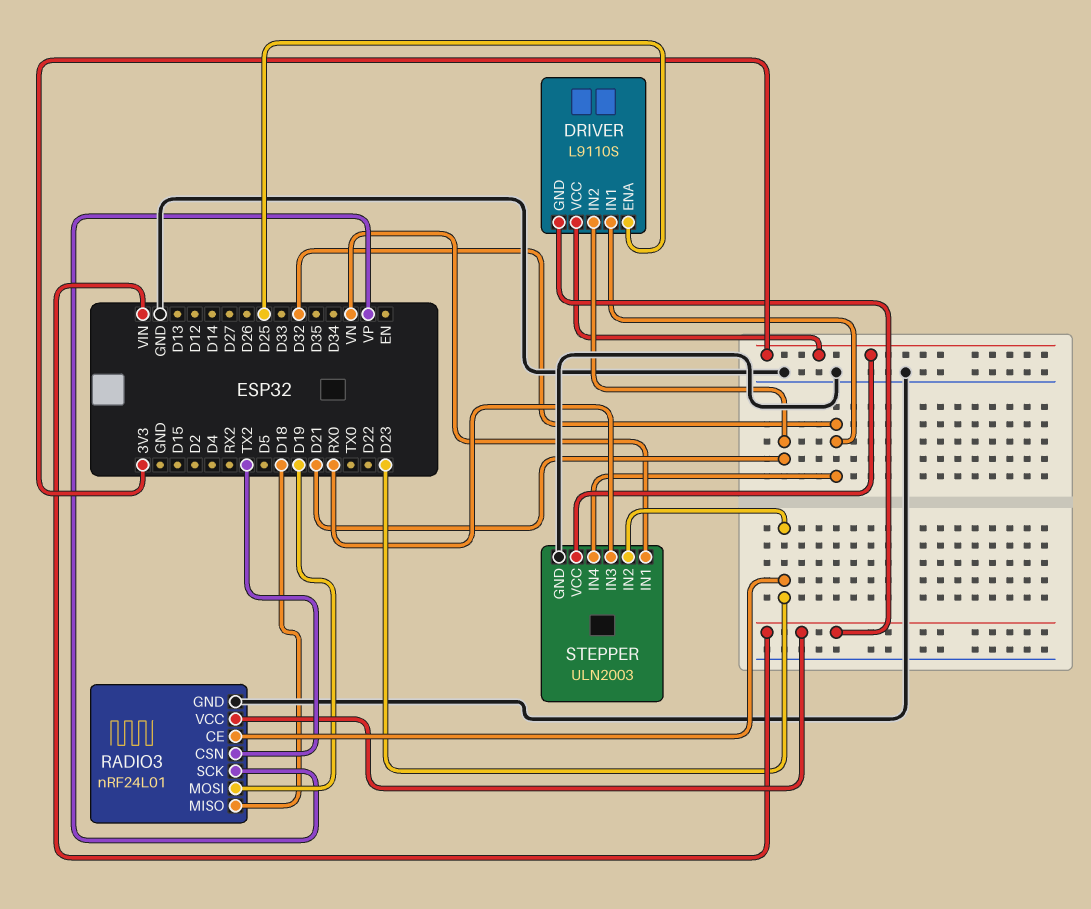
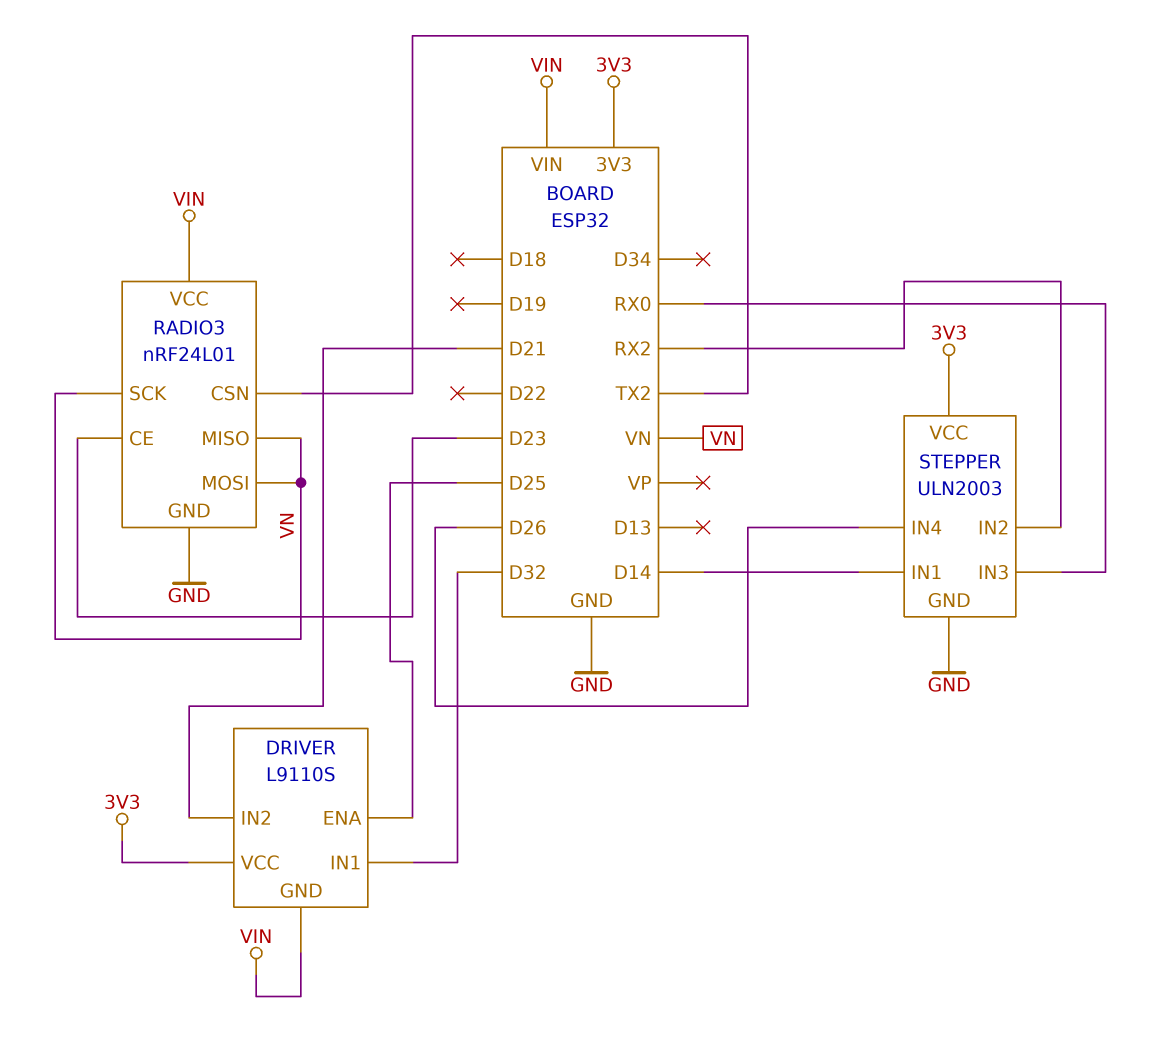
RADIO3 pin MISO: D18 -> VN
RADIO3 pin MOSI: D19 -> VN
RADIO3 pin SCK: VP -> VN
STEPPER pin IN1: VN -> D14
STEPPER pin IN2: D23 -> RX2
STEPPER pin IN4: D32 -> D26

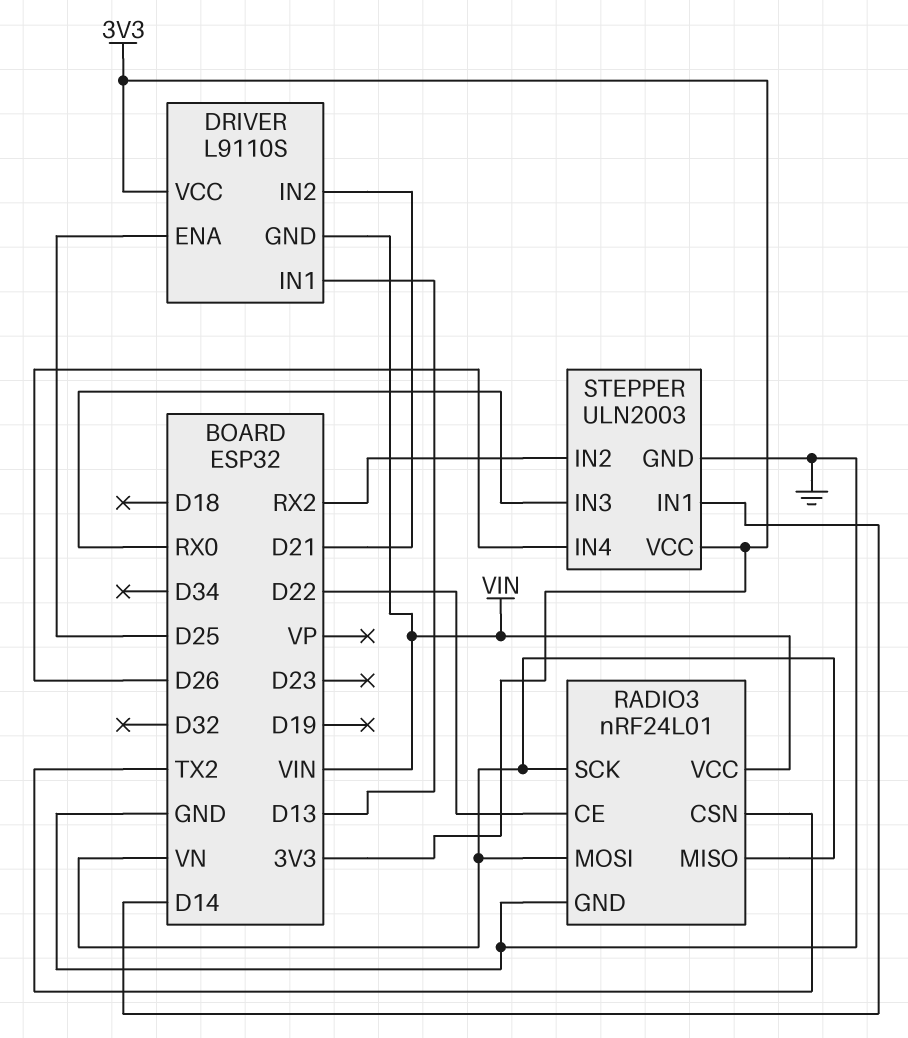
DRIVER pin IN1: D32 -> D13
RADIO3 pin CE: D23 -> D22

